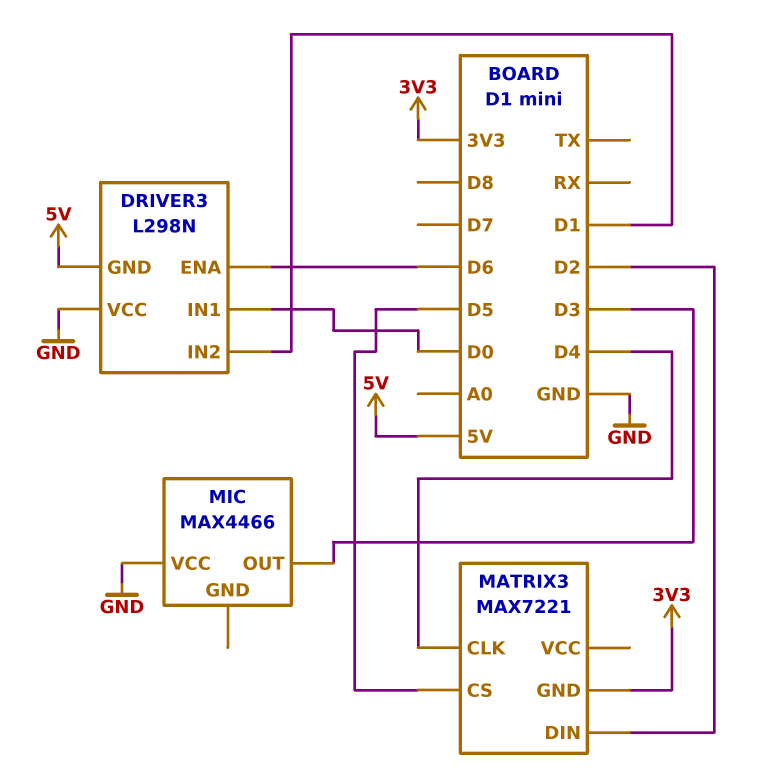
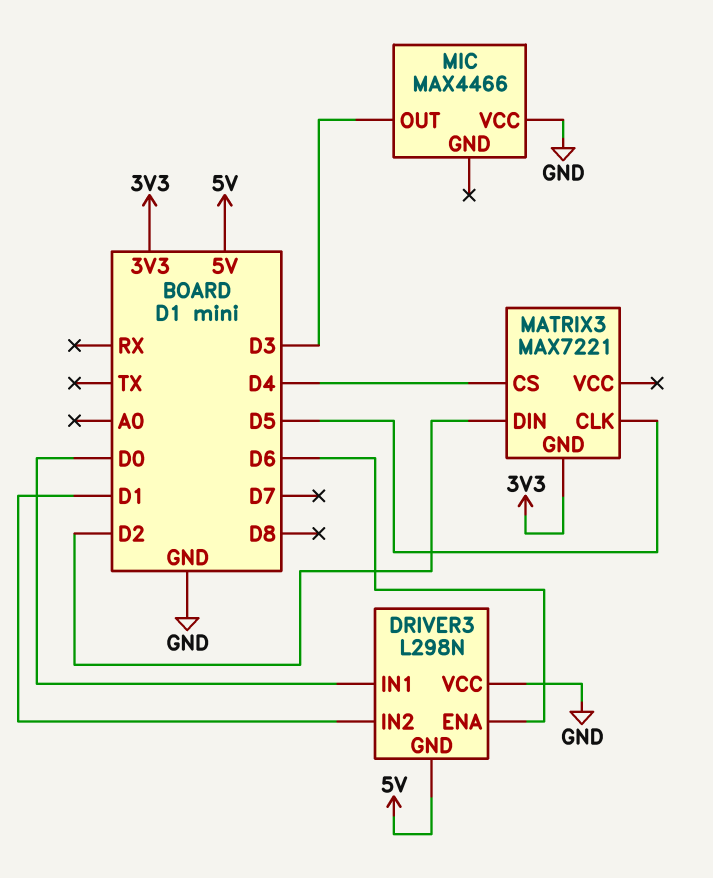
MATRIX3 pin CLK: D4 -> D5
MATRIX3 pin CS: D5 -> D4

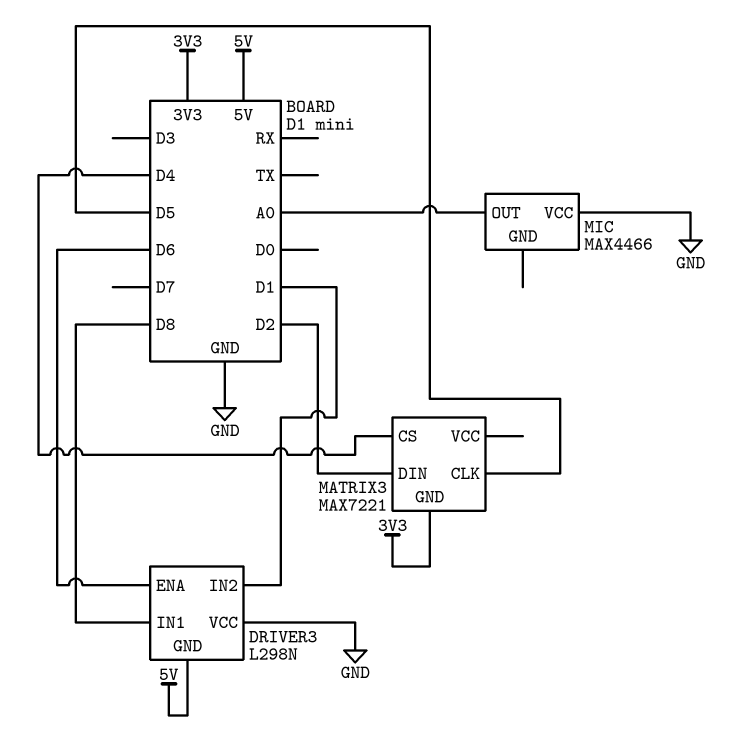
DRIVER3 pin IN1: D0 -> D8
MIC pin OUT: D3 -> A0

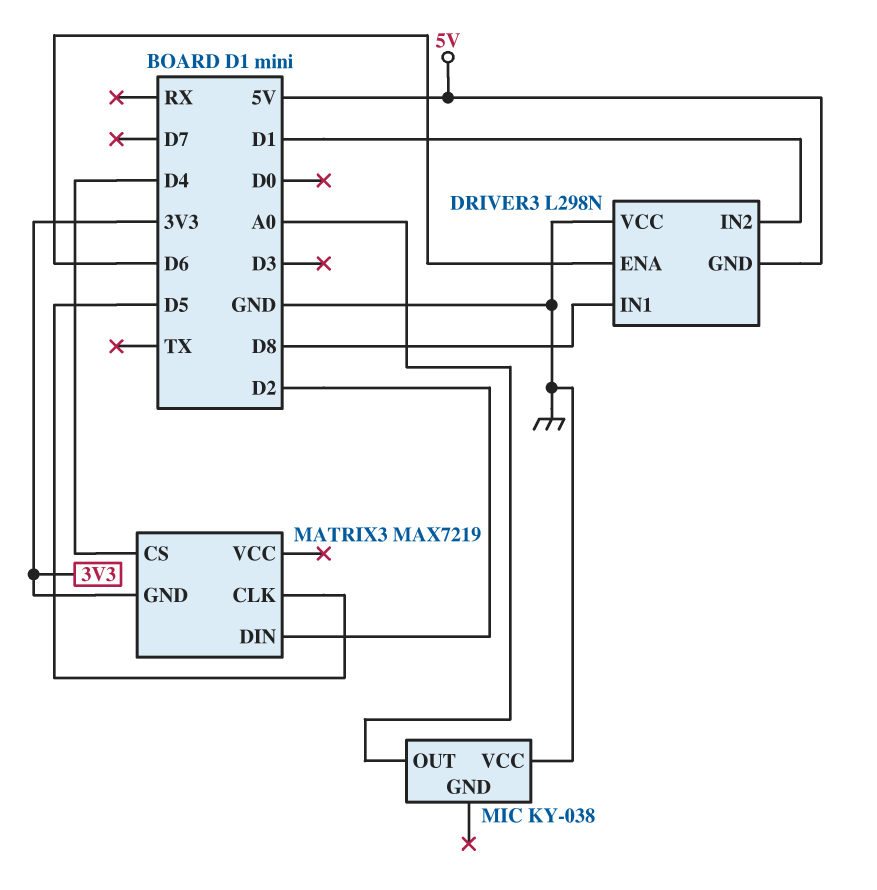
MATRIX3: MAX7221 -> MAX7219
MIC: MAX4466 -> KY-038

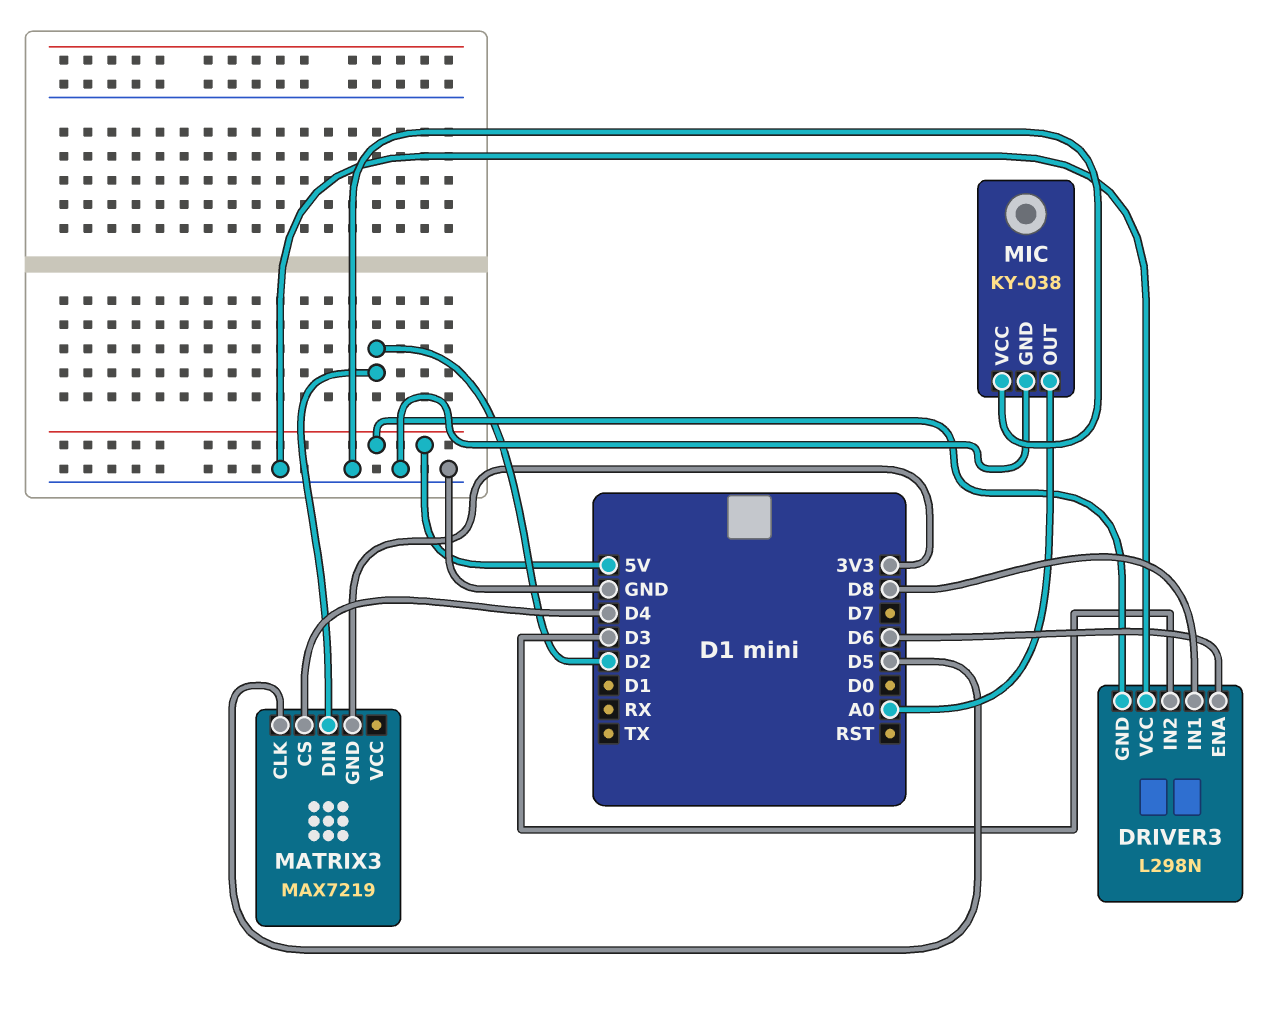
DRIVER3 pin IN2: D1 -> D3
MIC pin GND: none -> GND

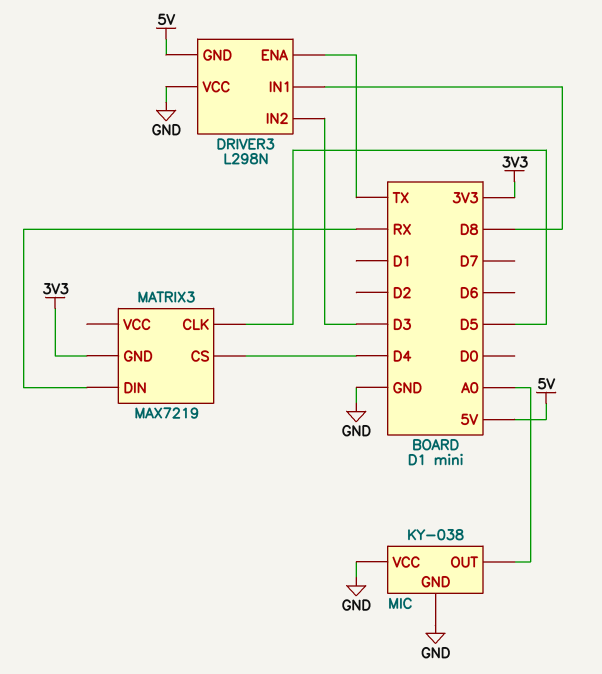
DRIVER3 pin ENA: D6 -> TX
MATRIX3 pin DIN: D2 -> RX

